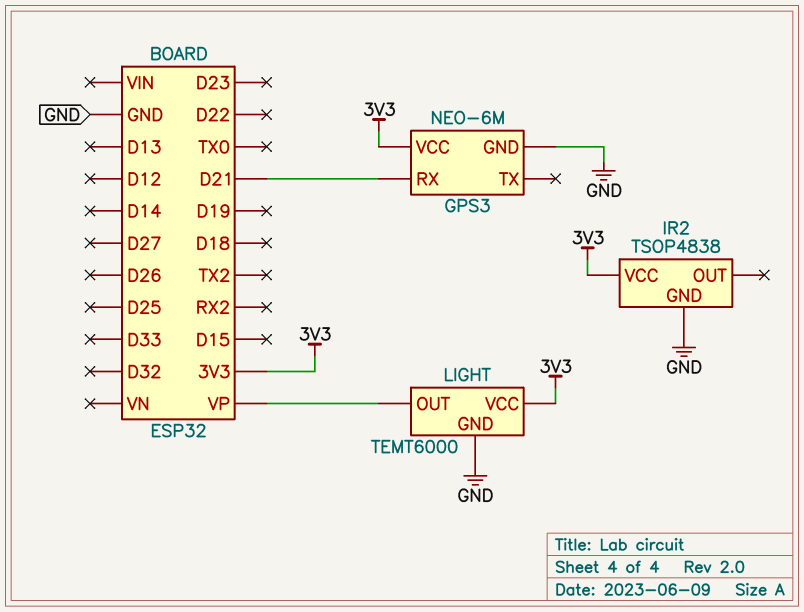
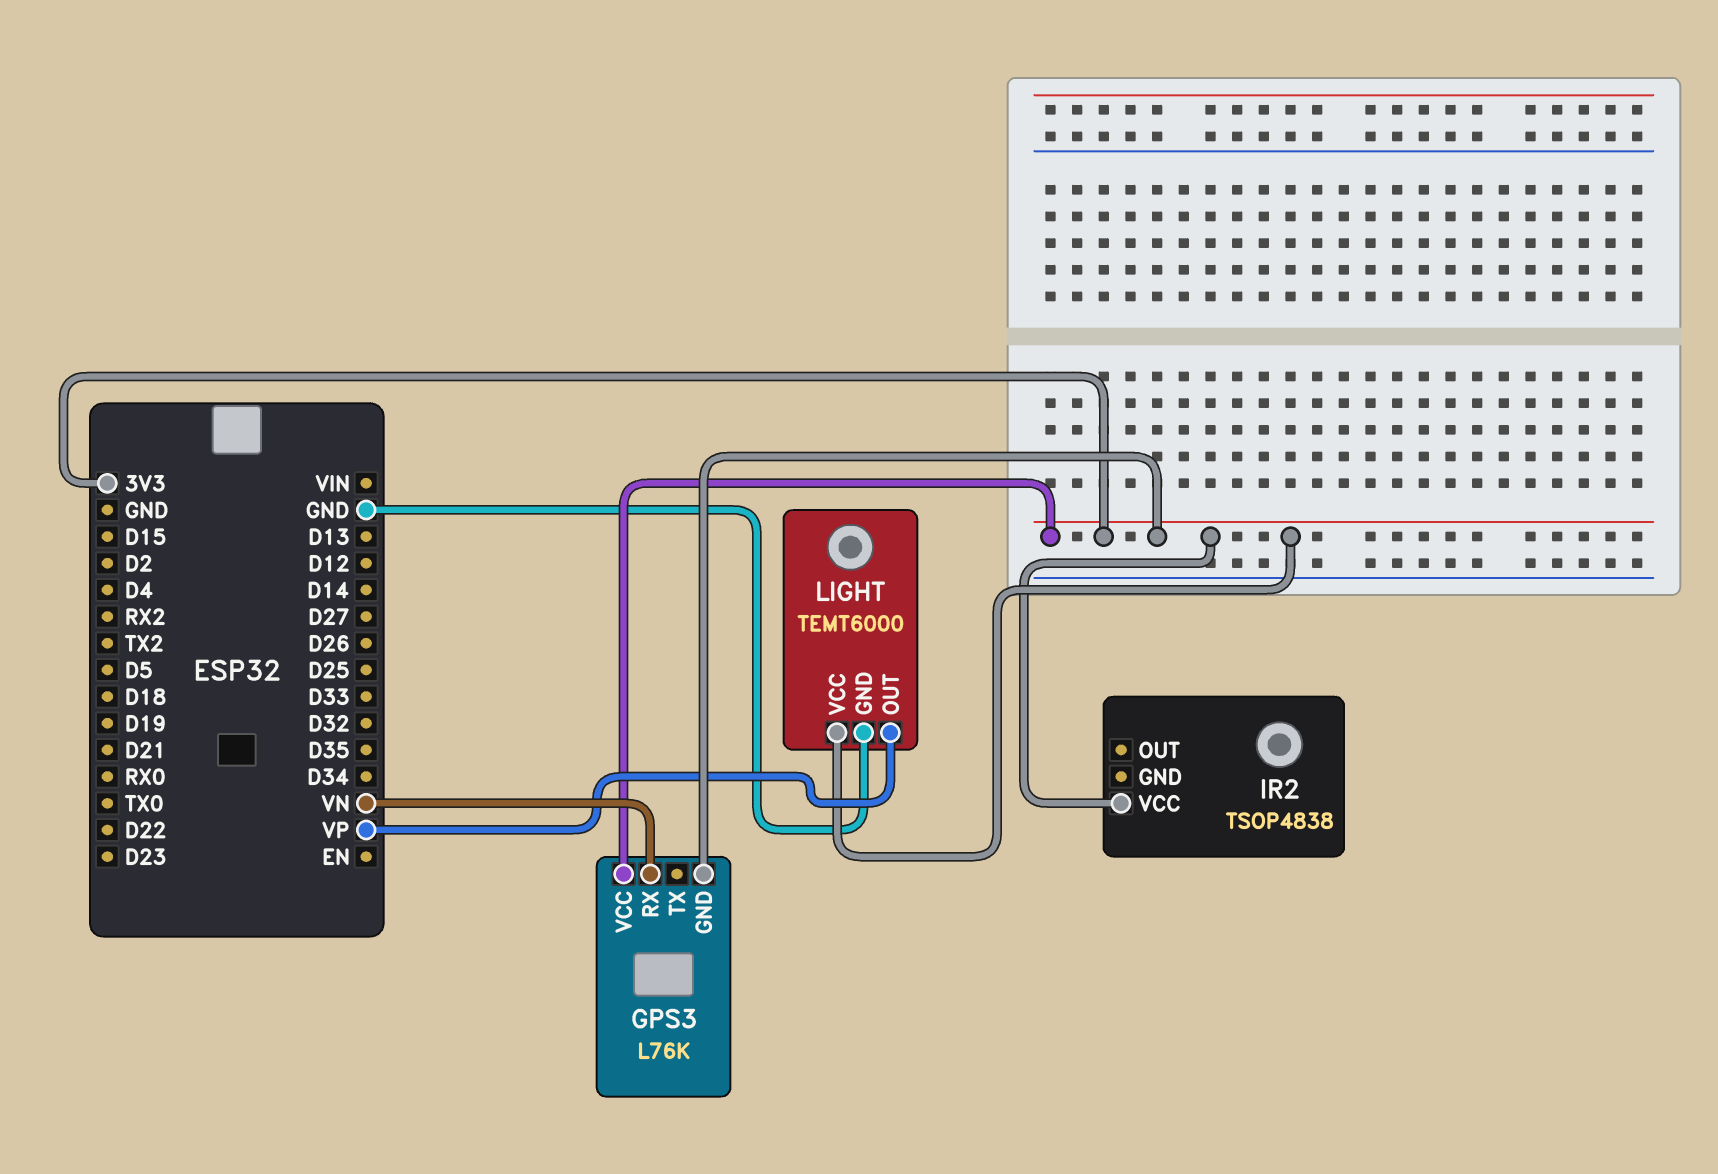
GPS3: NEO-6M -> L76K
GPS3 pin GND: GND -> 3V3
GPS3 pin RX: D21 -> VN
IR2 pin GND: GND -> none

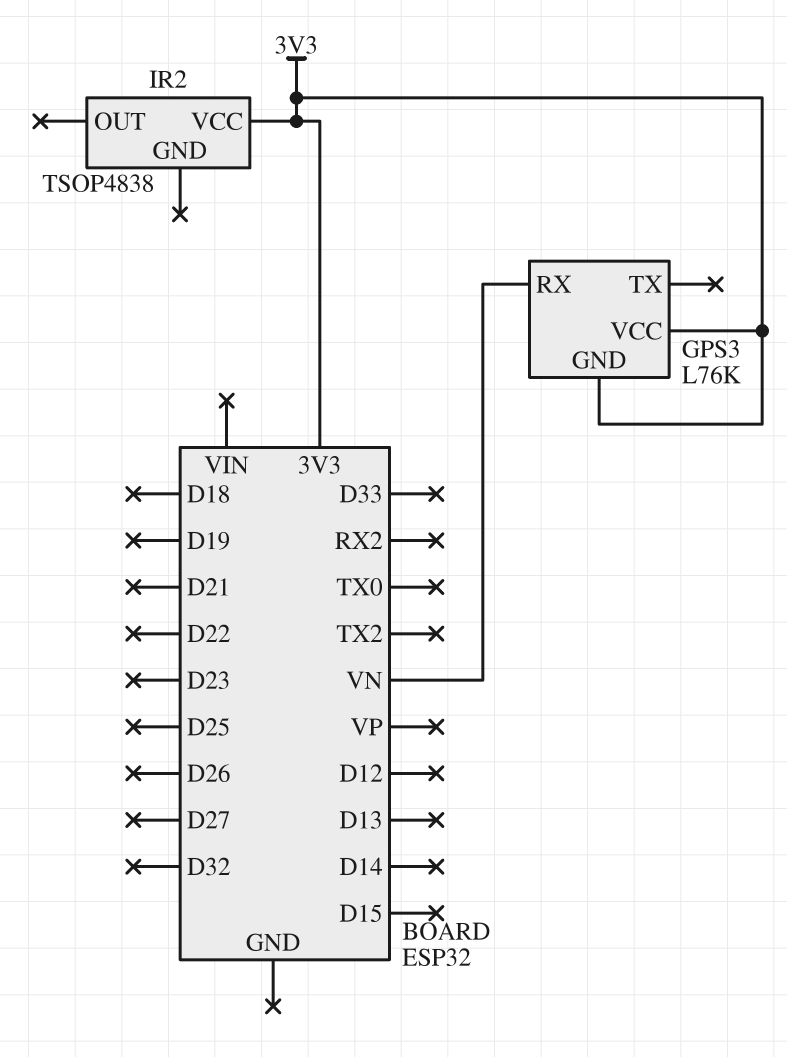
LIGHT: TEMT6000 -> none
LIGHT pin GND: GND -> none
LIGHT pin OUT: VP -> none
LIGHT pin VCC: 3V3 -> none

